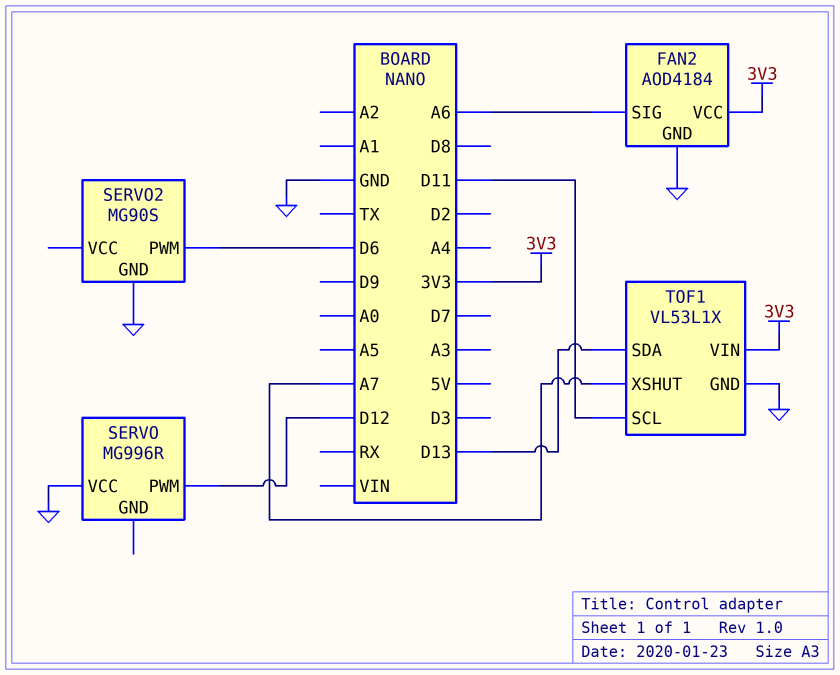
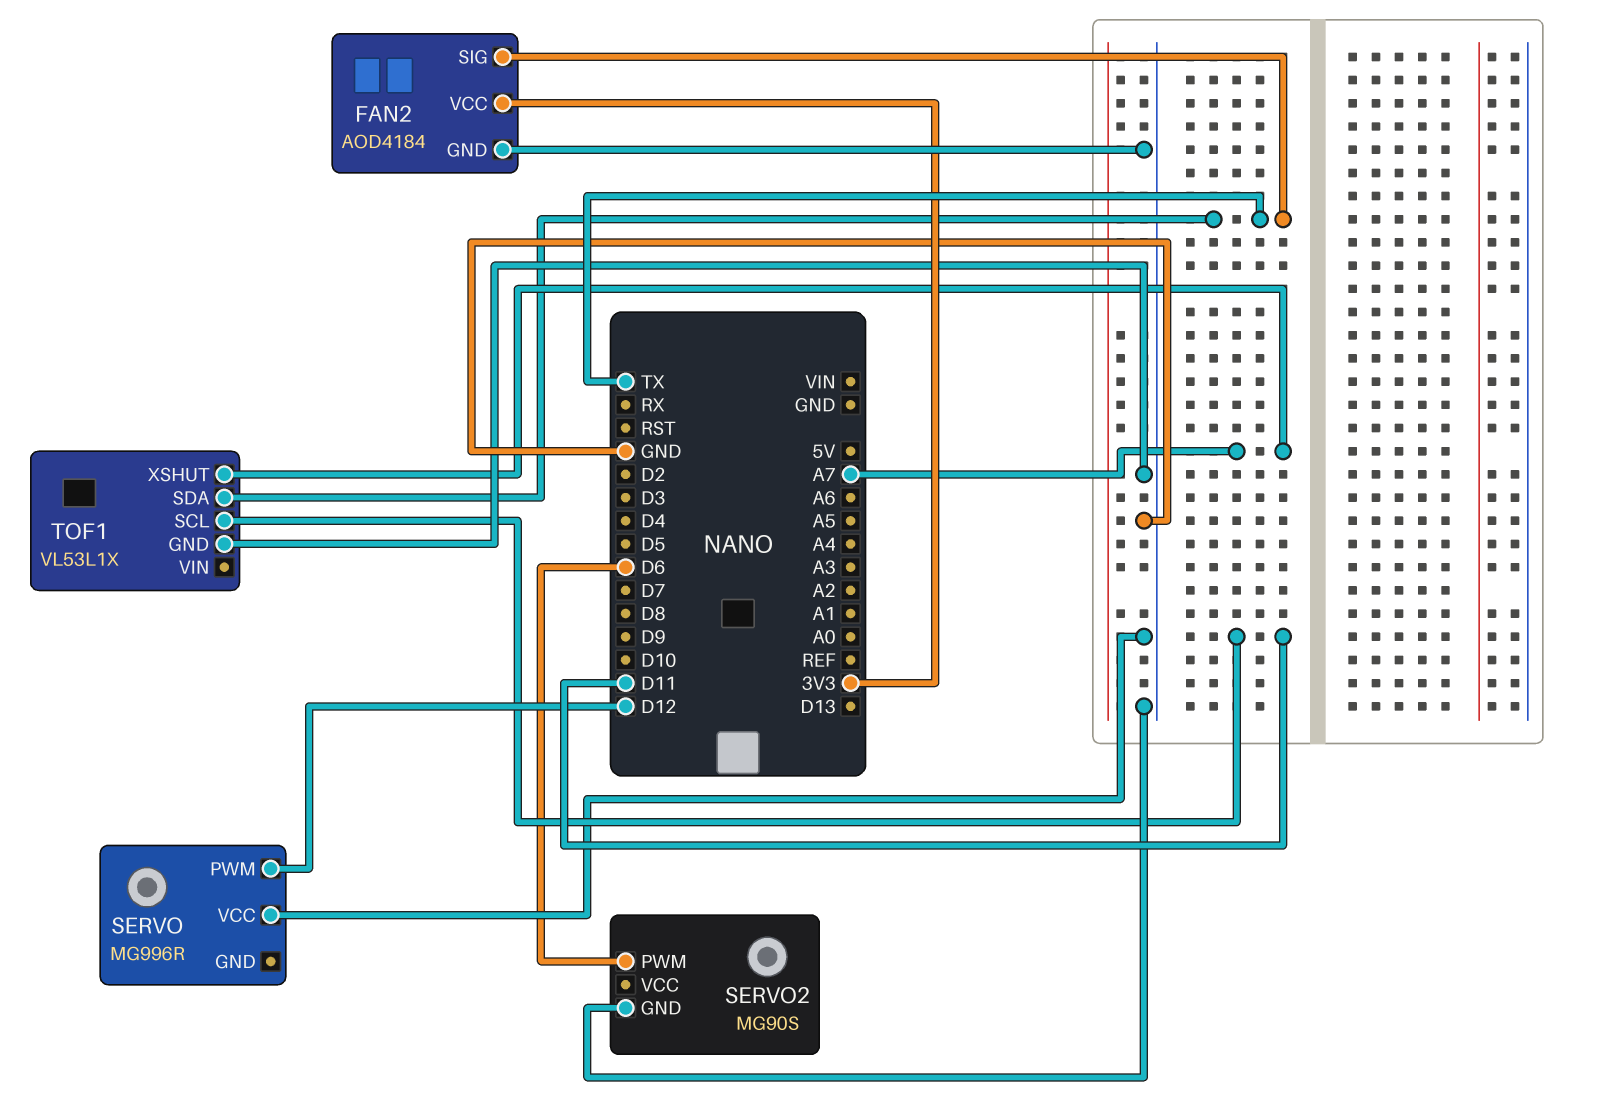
FAN2 pin SIG: A6 -> TX
TOF1 pin SDA: D13 -> TX
TOF1 pin VIN: 3V3 -> none

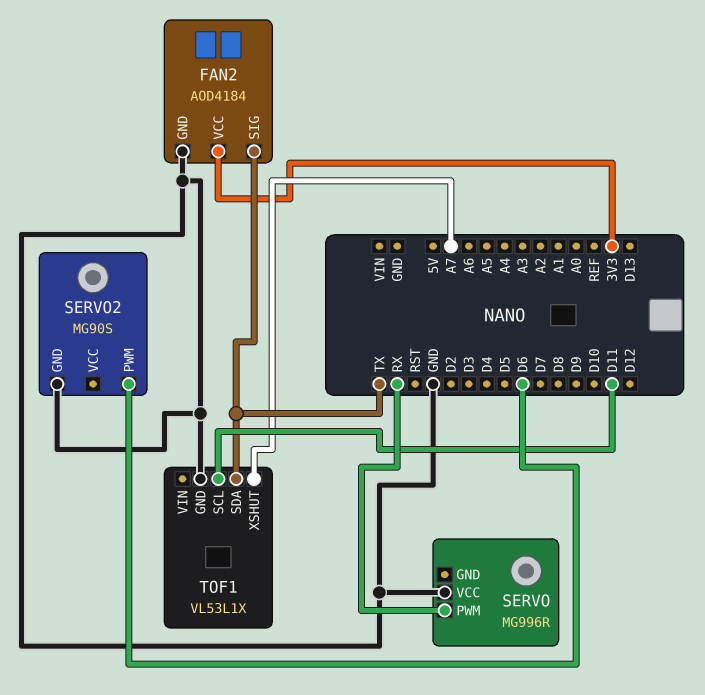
SERVO pin PWM: D12 -> RX

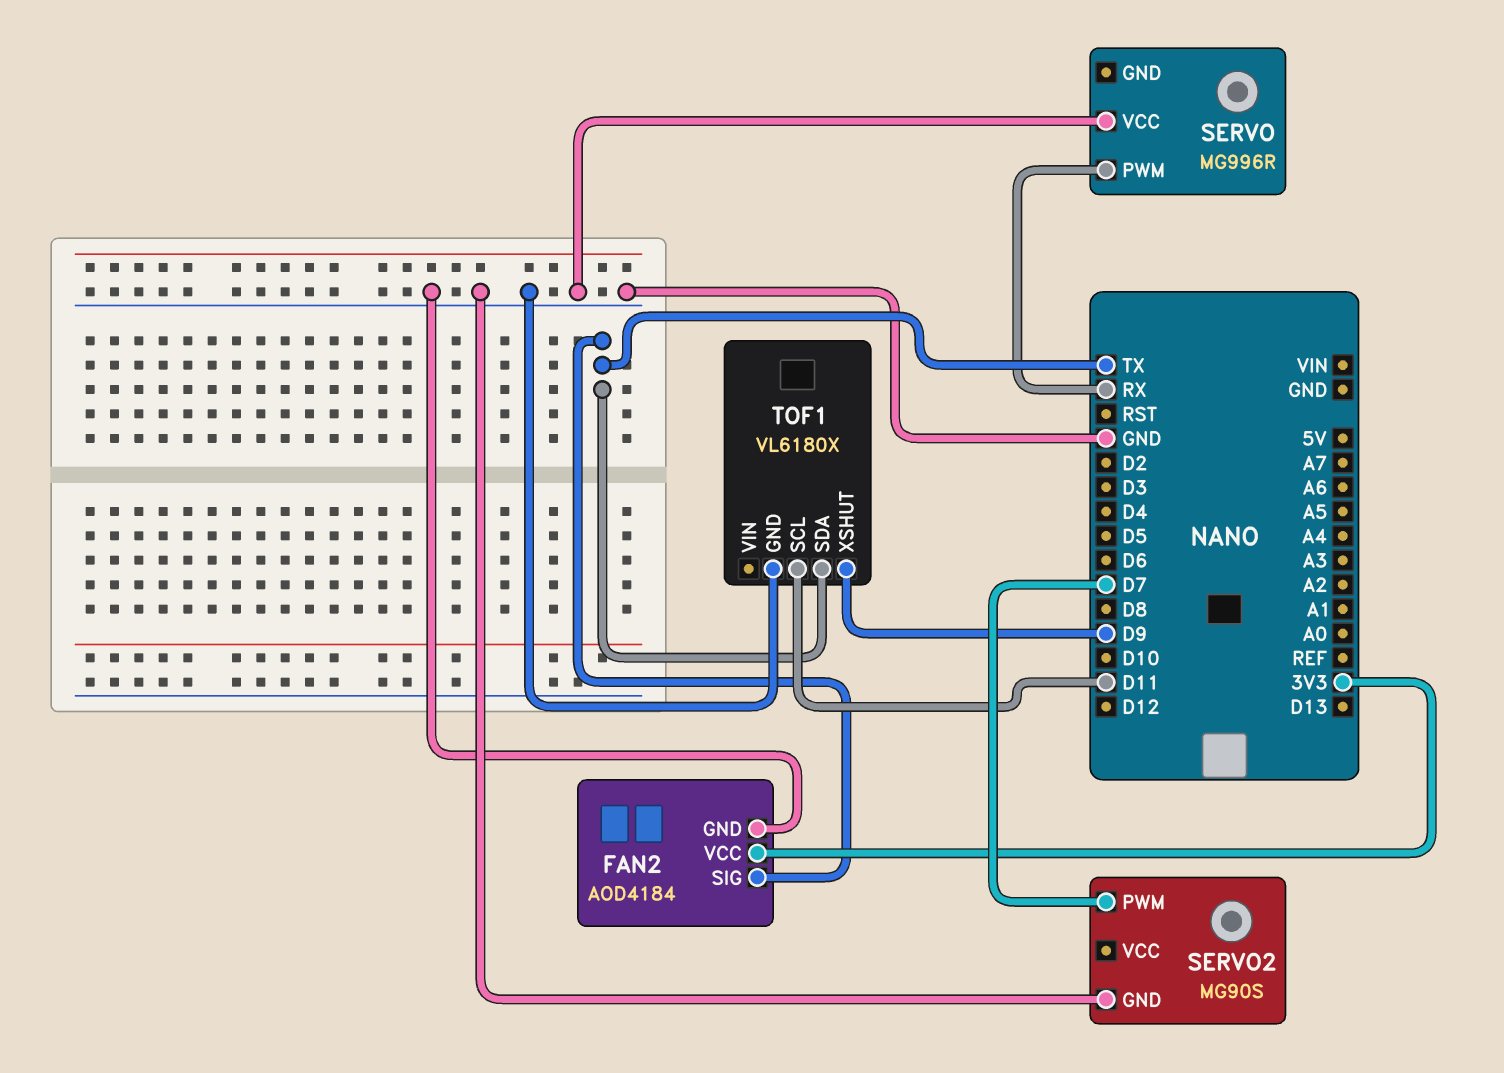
SERVO2 pin PWM: D6 -> D7
TOF1: VL53L1X -> VL6180X
TOF1 pin XSHUT: A7 -> D9

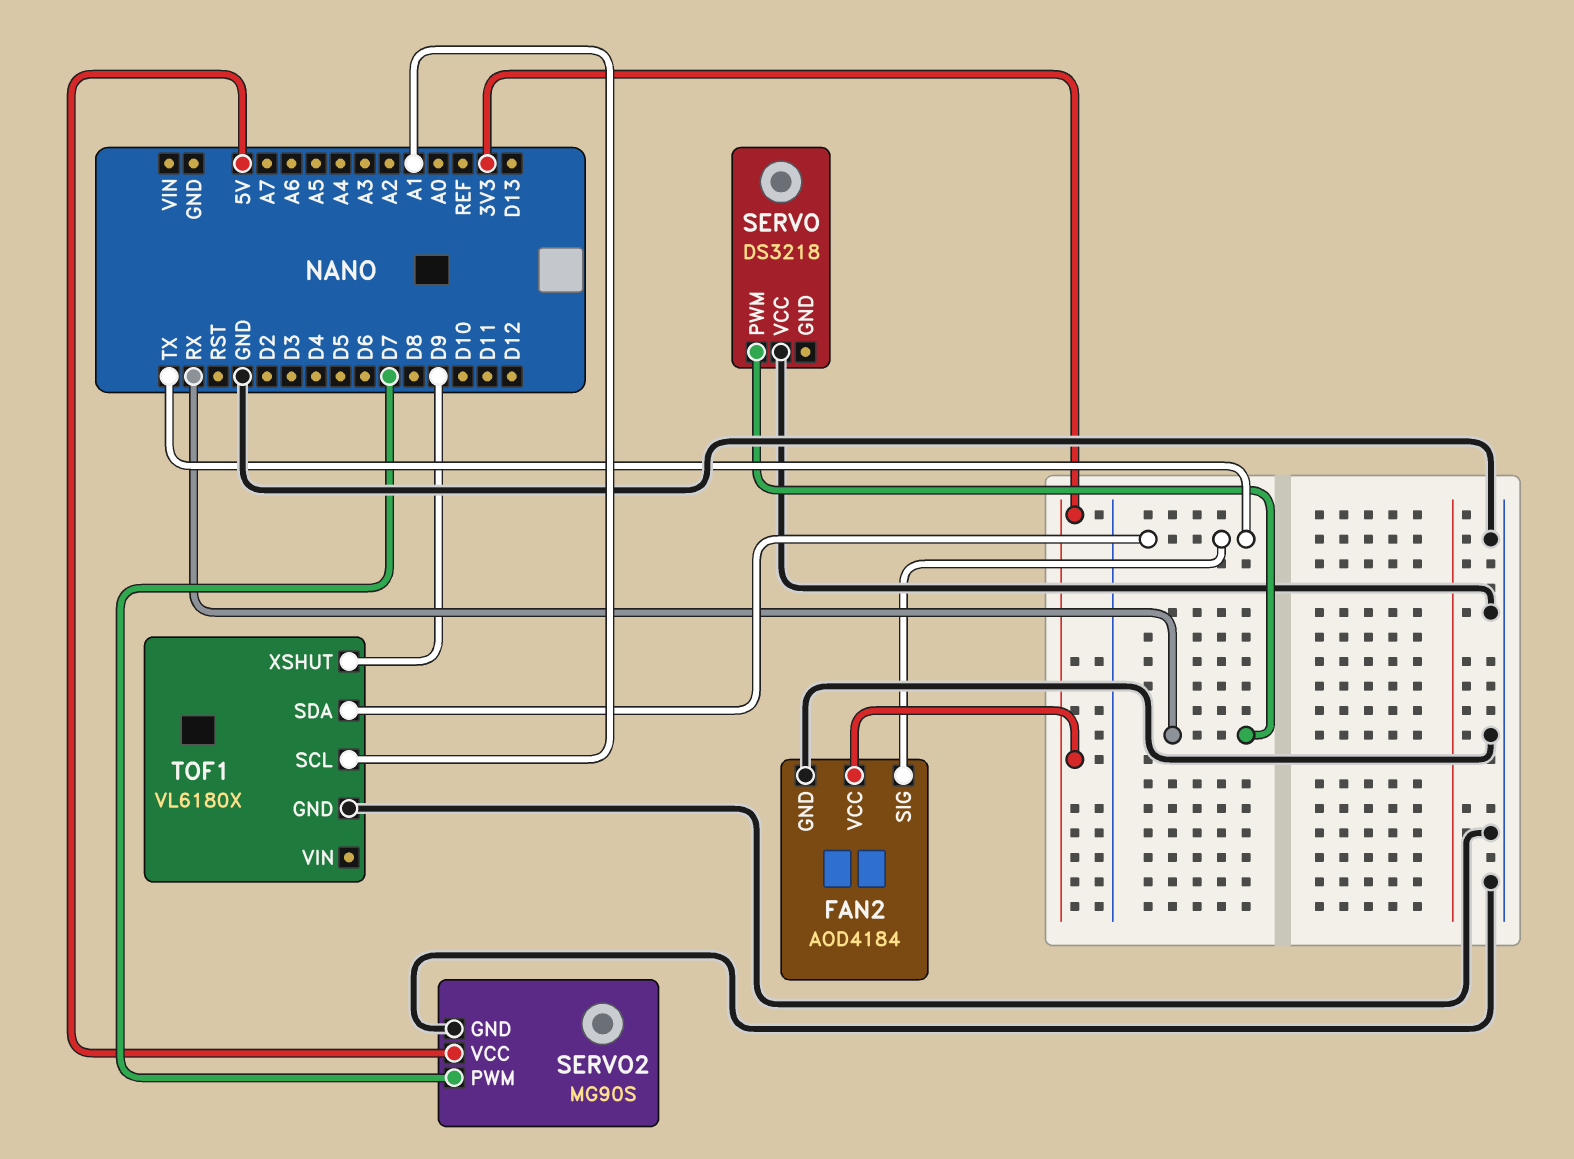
SERVO: MG996R -> DS3218
SERVO2 pin VCC: none -> 5V
TOF1 pin SCL: D11 -> A1

